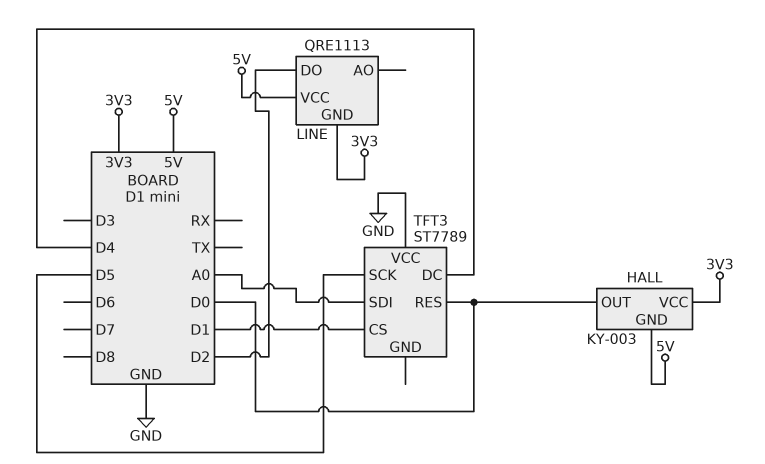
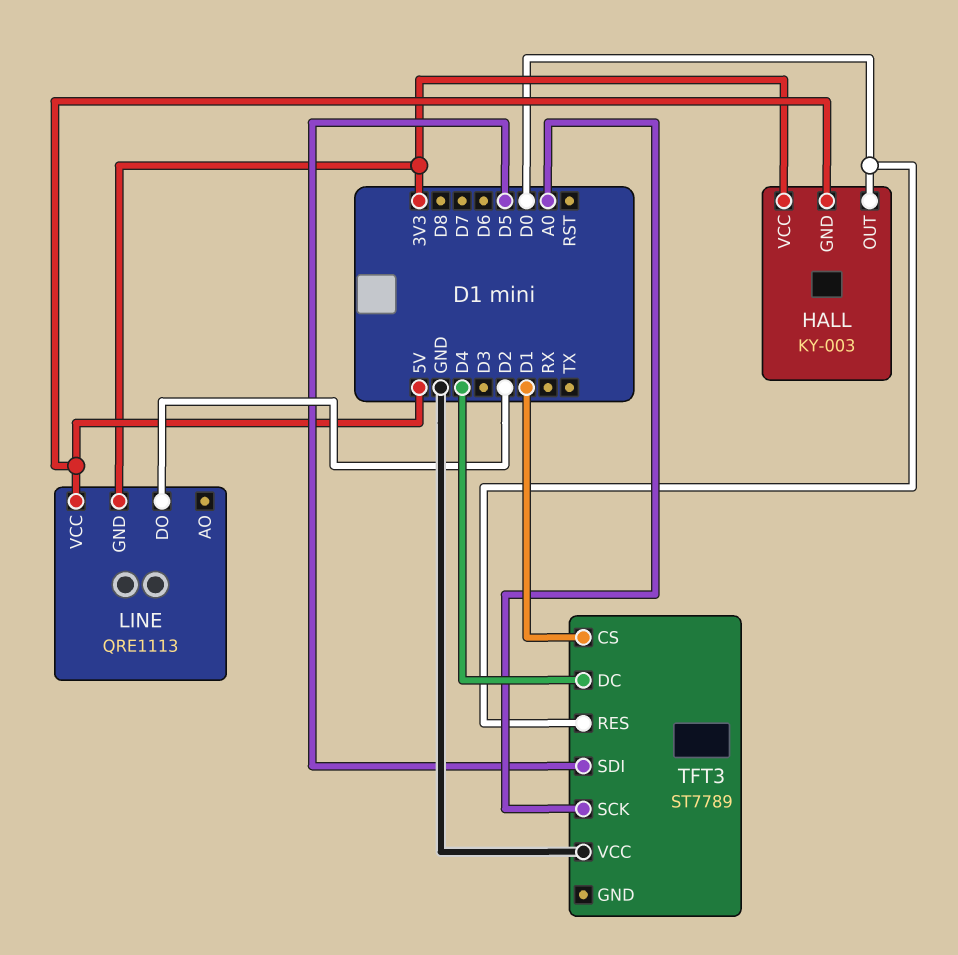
TFT3 pin SCK: D5 -> A0
TFT3 pin SDI: A0 -> D5

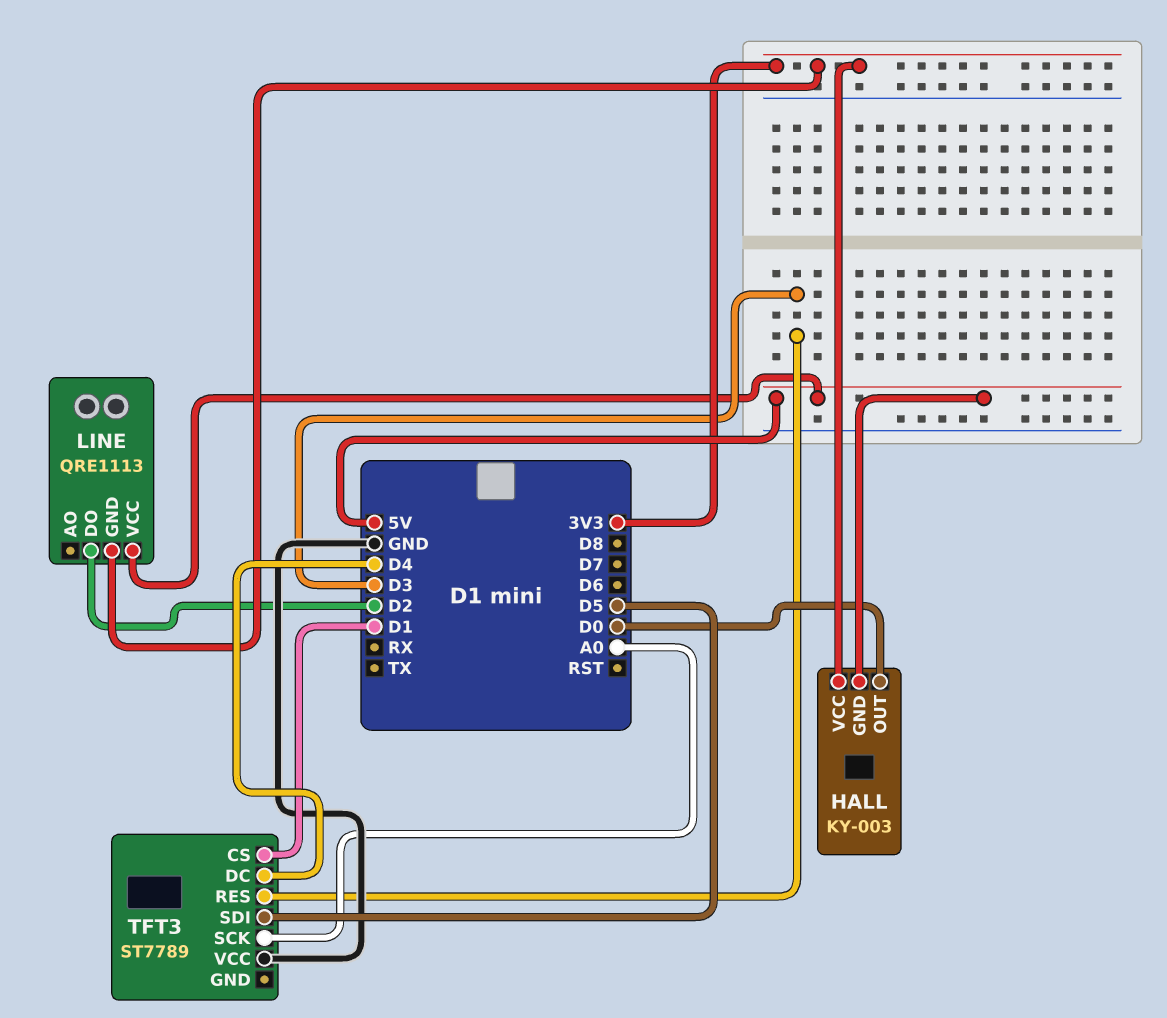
TFT3 pin RES: D0 -> D3

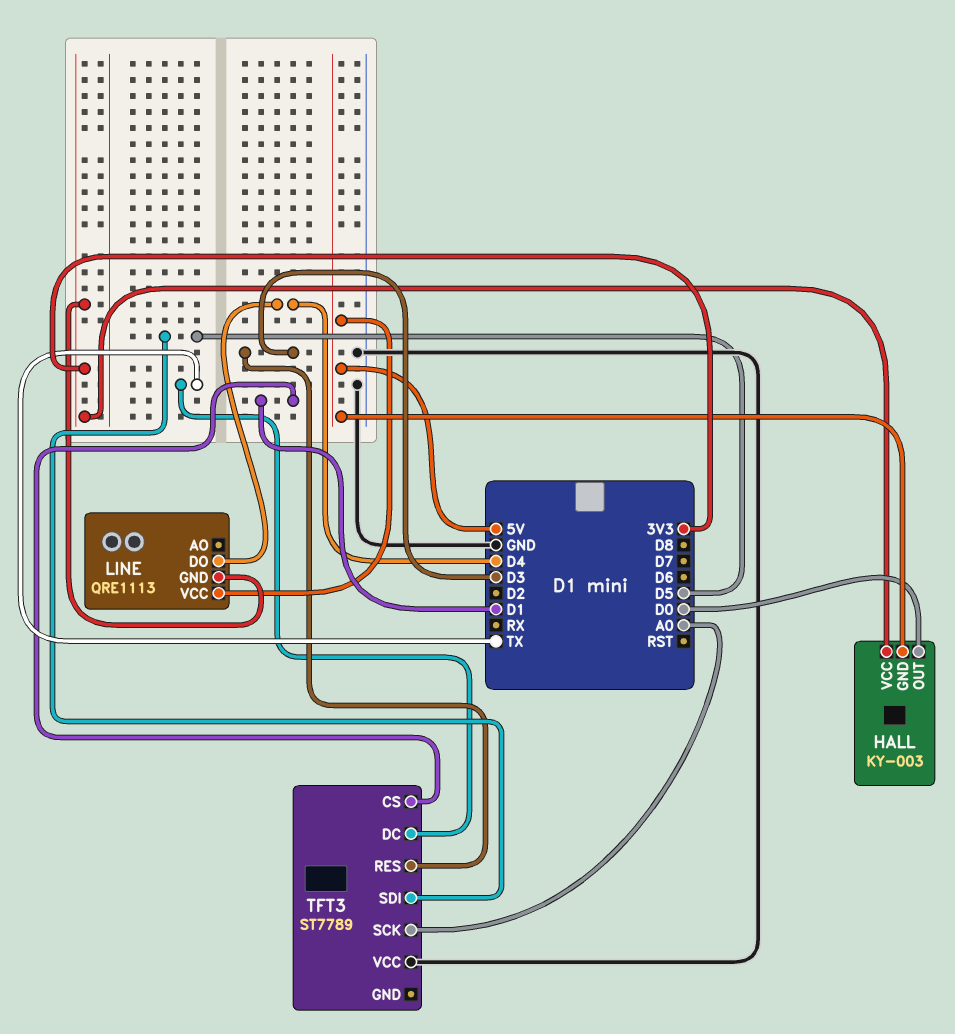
LINE pin DO: D2 -> D4
TFT3 pin DC: D4 -> TX

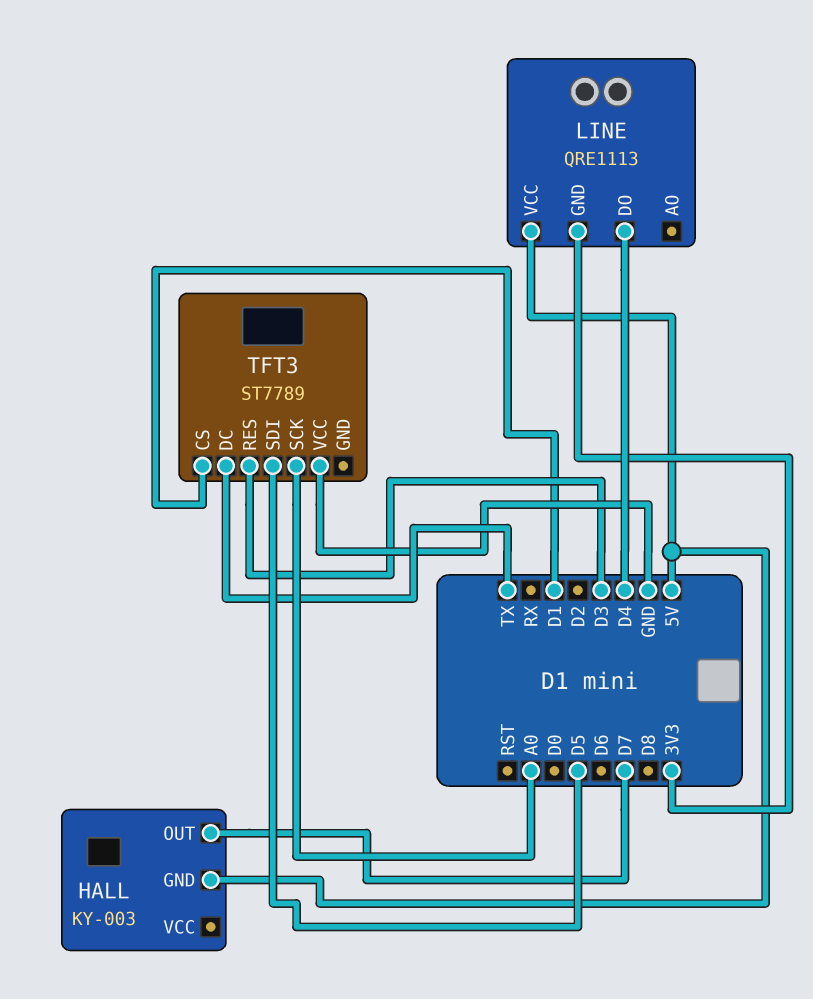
HALL pin OUT: D0 -> D7
HALL pin VCC: 3V3 -> none

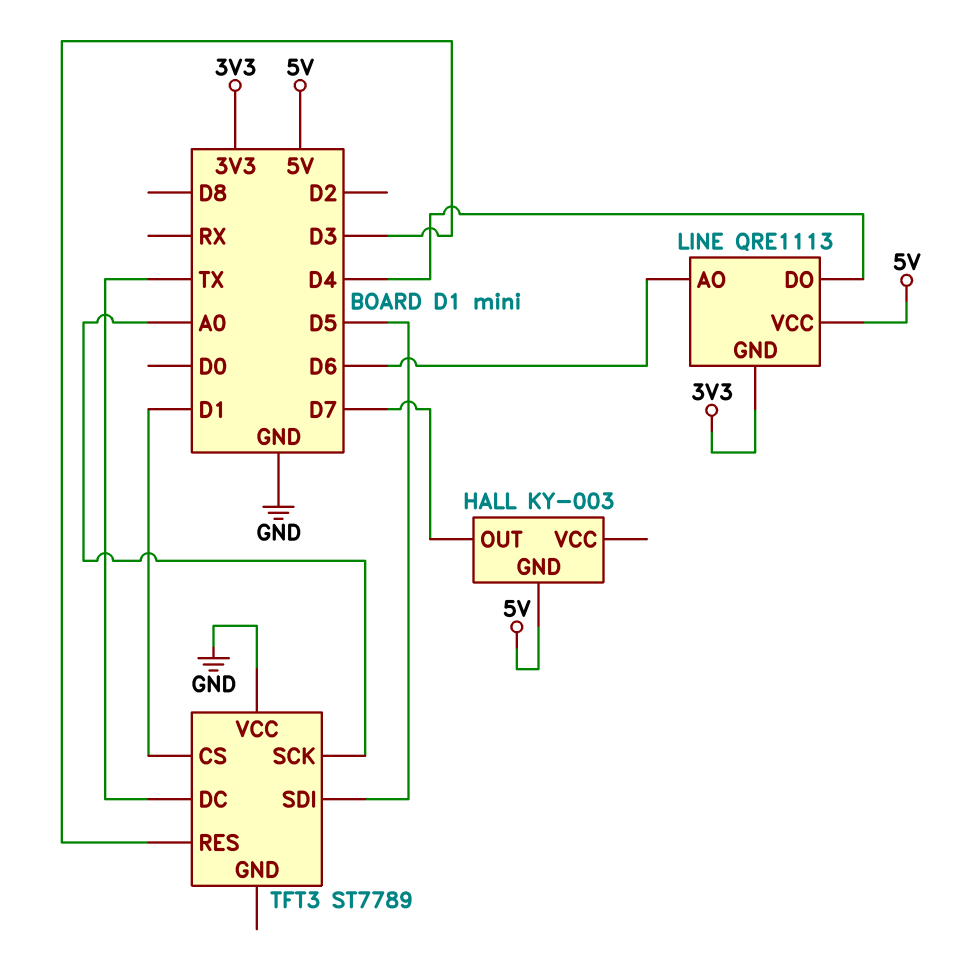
LINE pin AO: none -> D6

